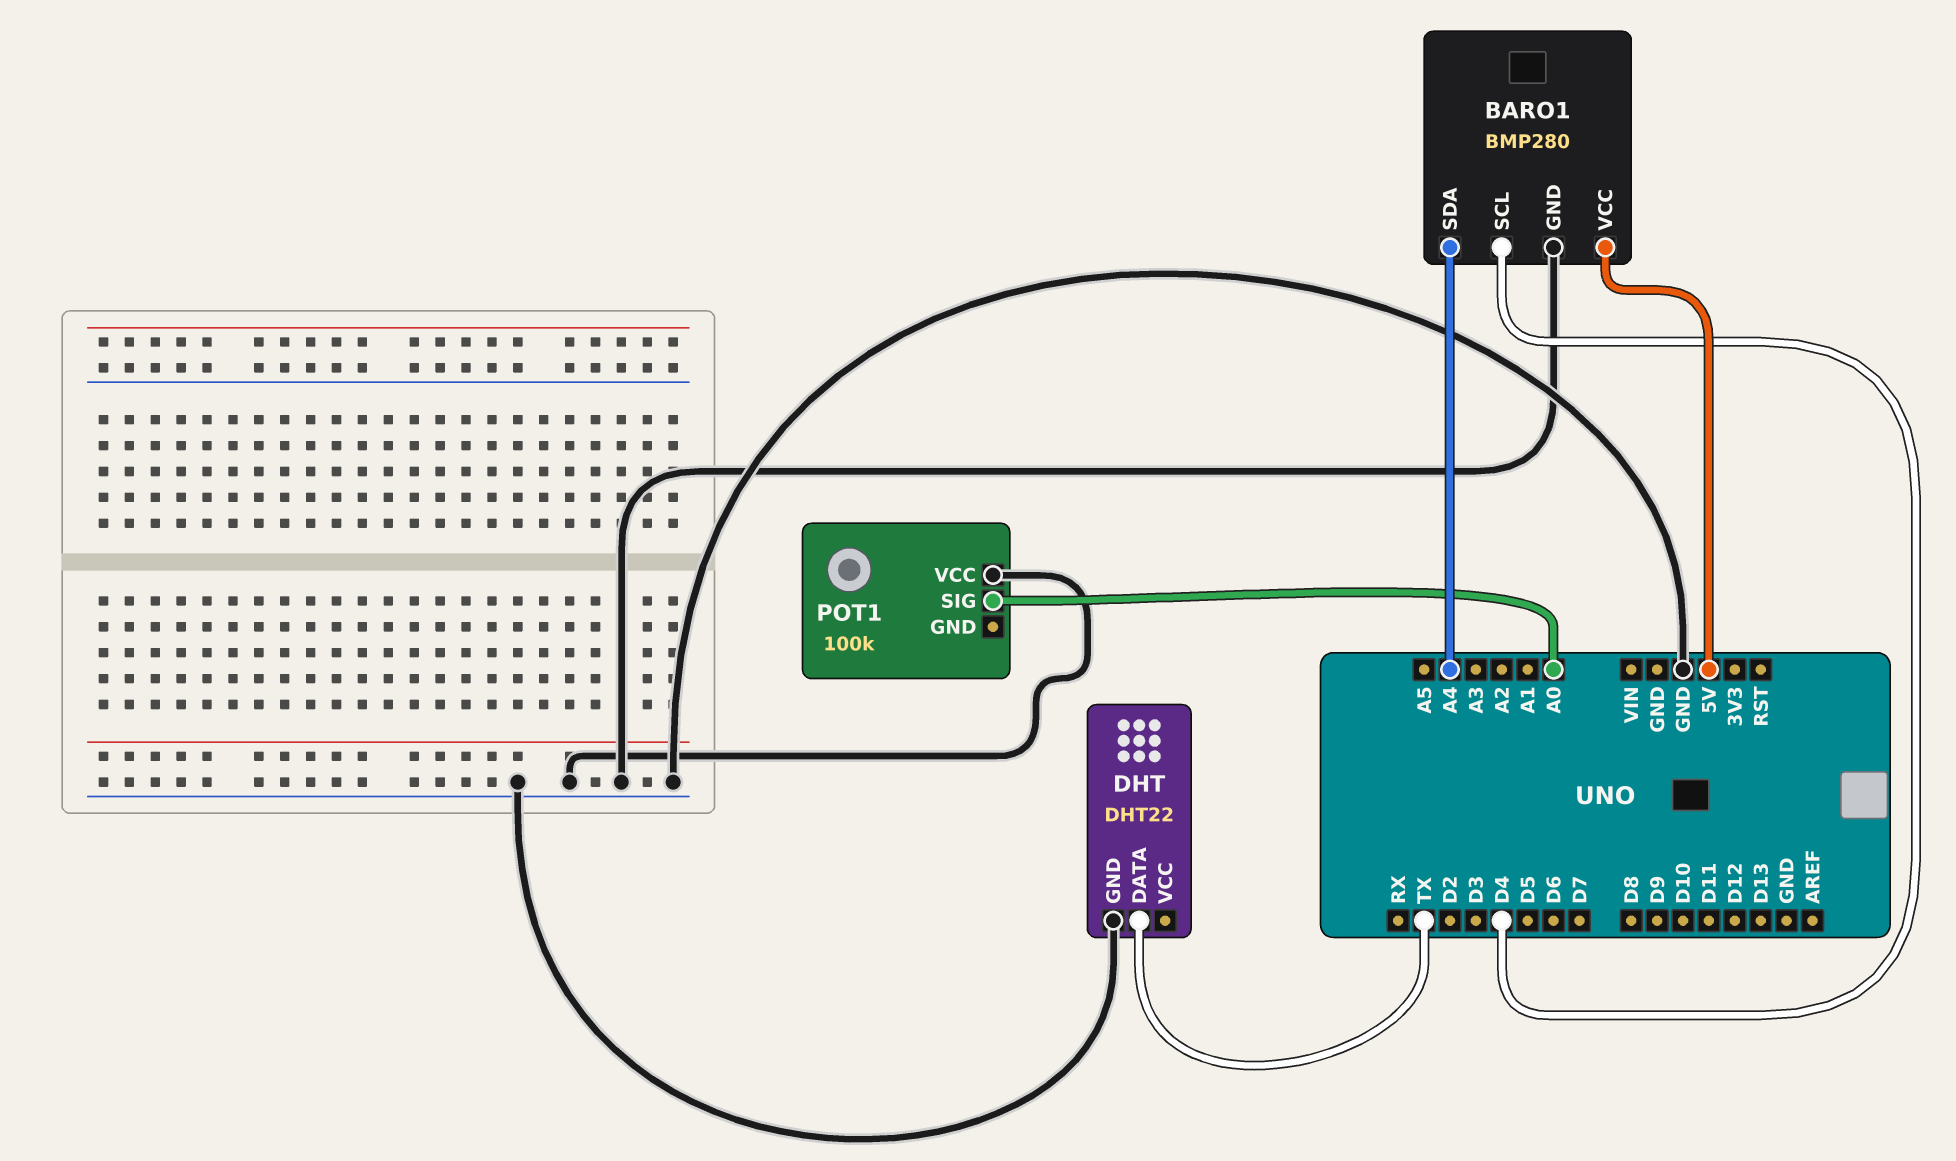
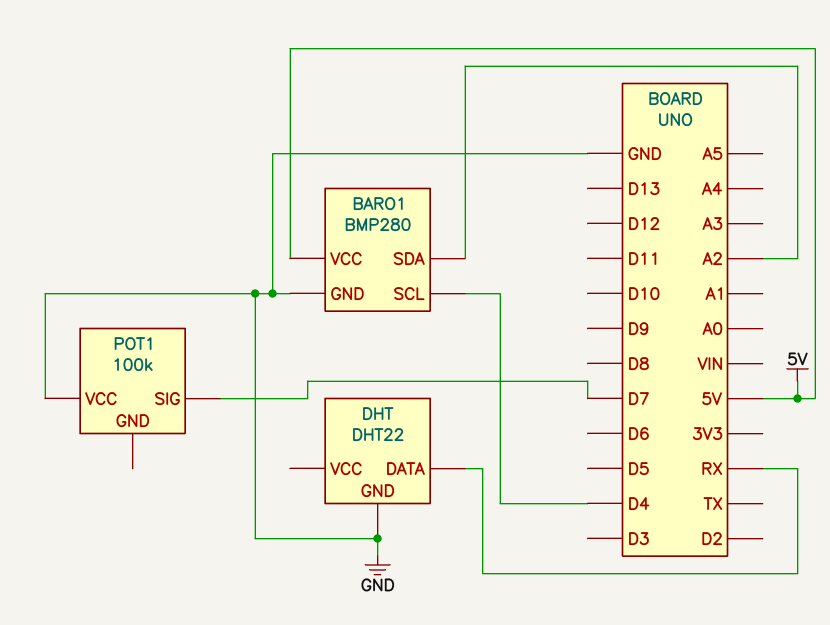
BARO1 pin SDA: A4 -> A2
DHT pin DATA: TX -> RX
POT1 pin SIG: A0 -> D7

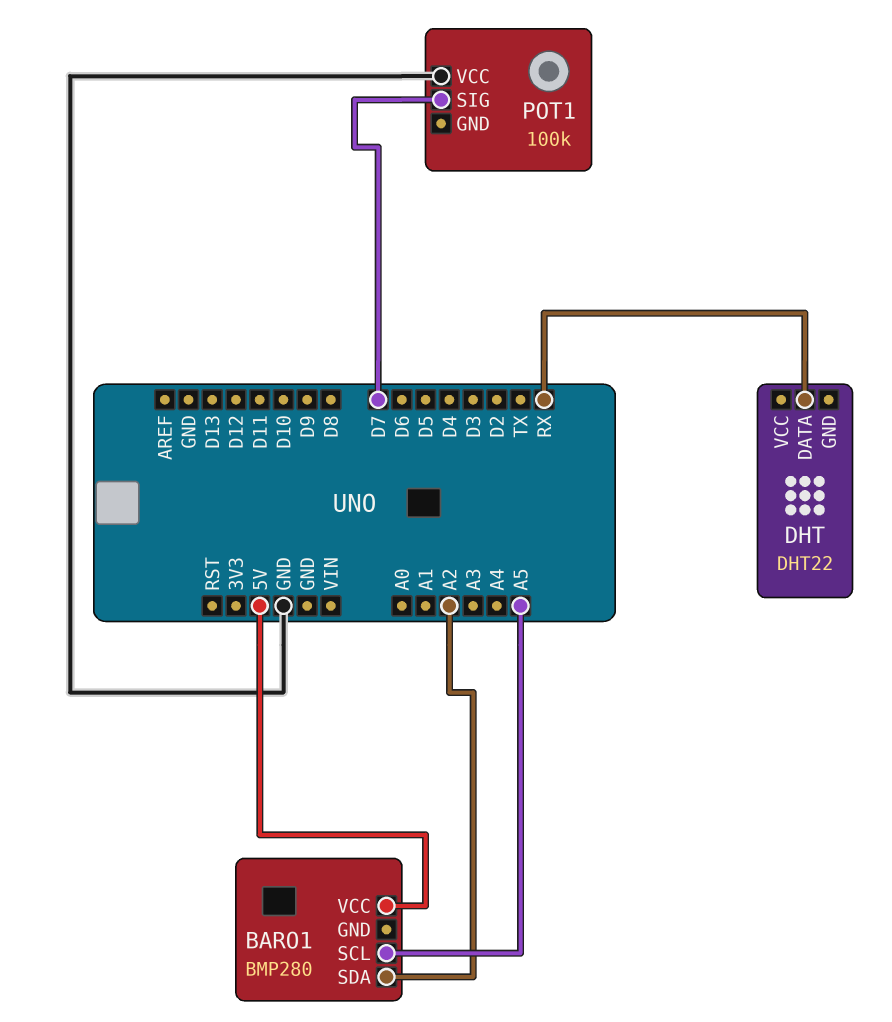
BARO1 pin GND: GND -> none
BARO1 pin SCL: D4 -> A5
DHT pin GND: GND -> none

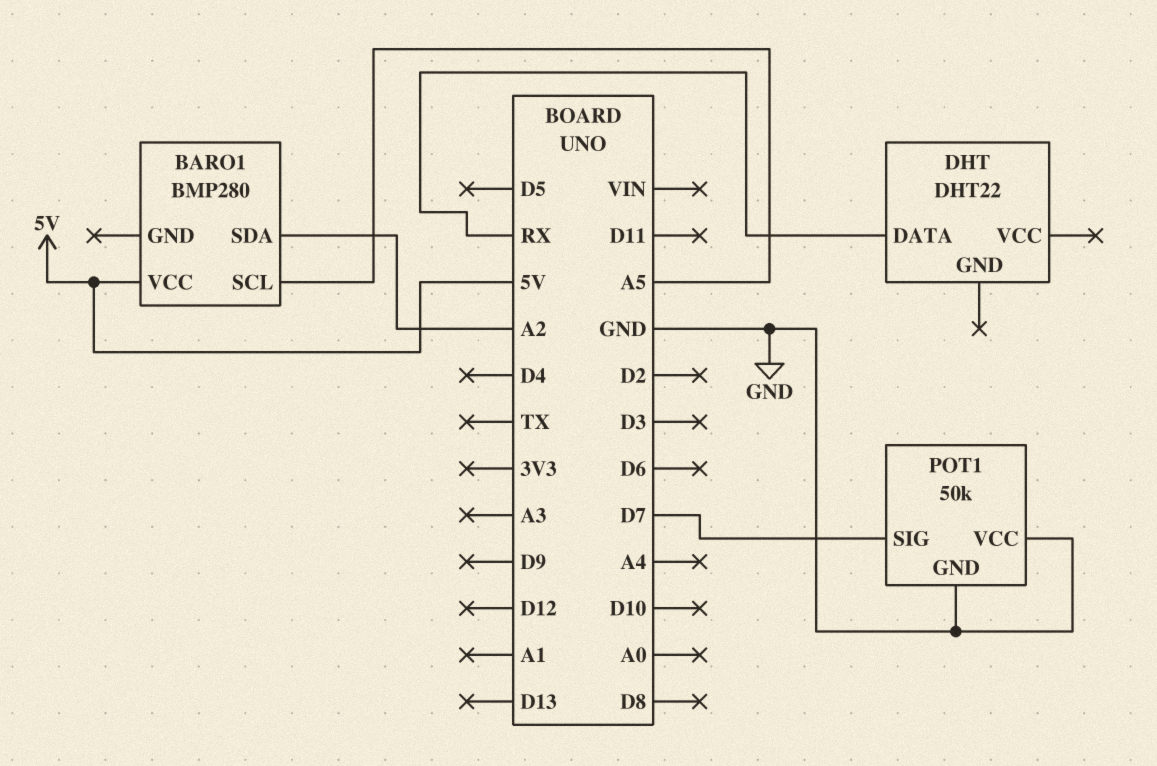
POT1: 100k -> 50k
POT1 pin GND: none -> GND

